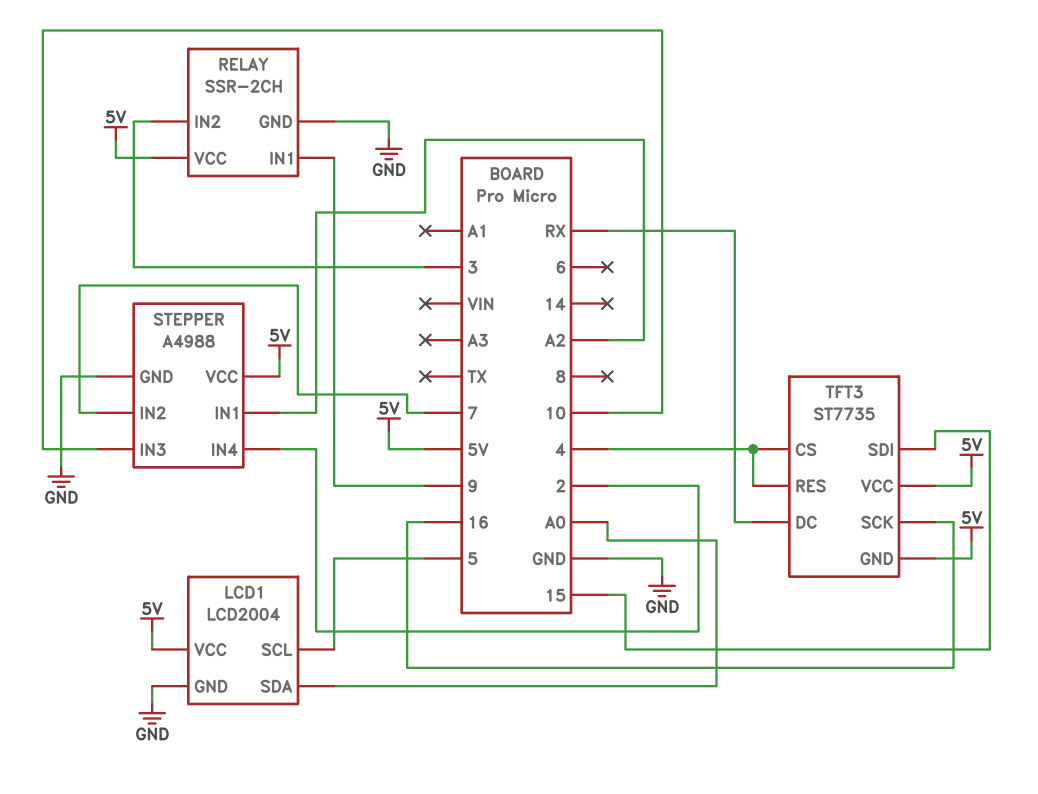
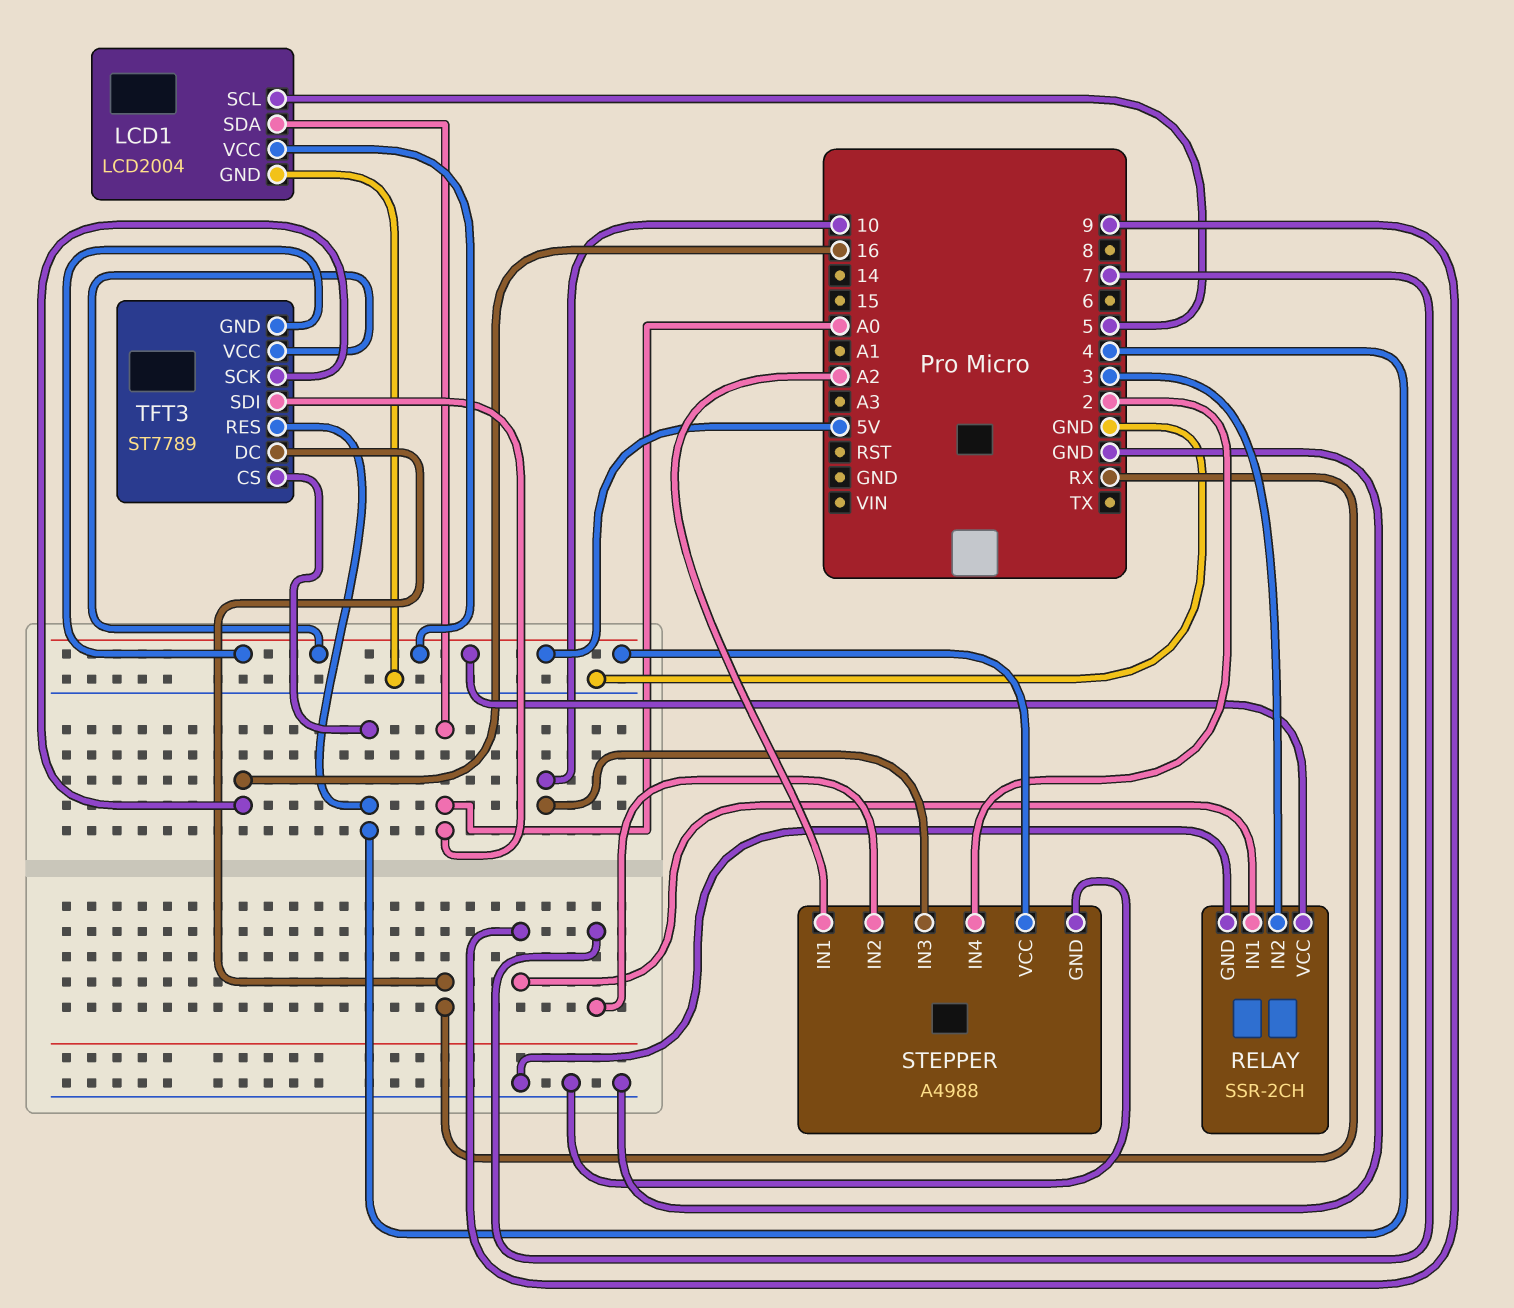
TFT3: ST7735 -> ST7789
TFT3 pin SDI: 15 -> A0

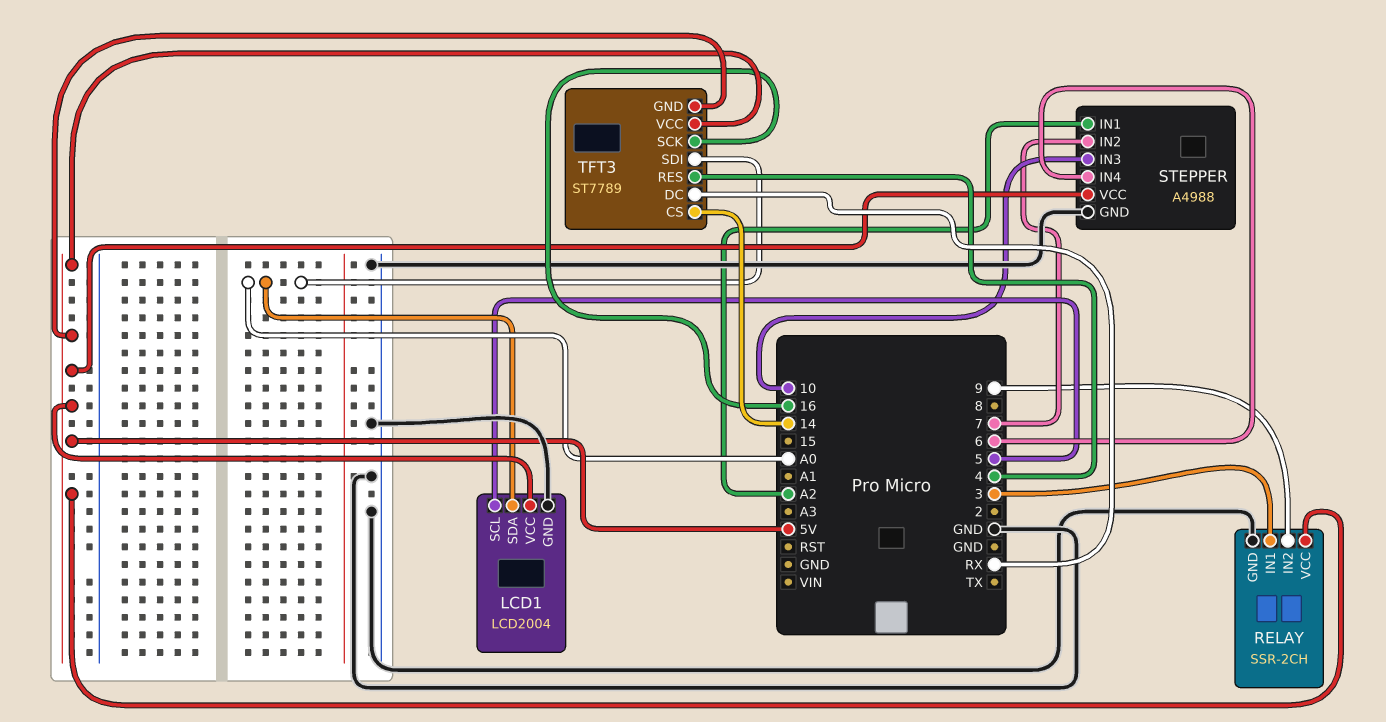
RELAY pin IN1: 9 -> 3
RELAY pin IN2: 3 -> 9
STEPPER pin IN4: 2 -> 6
TFT3 pin CS: 4 -> 14

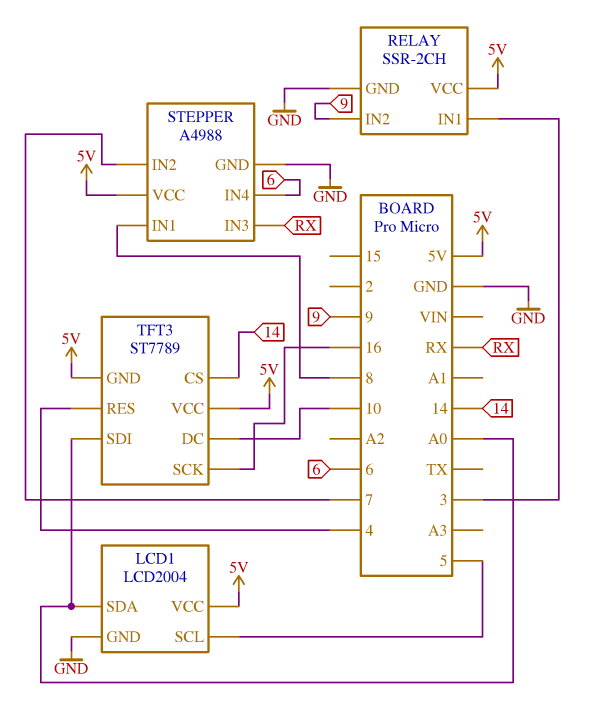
STEPPER pin IN1: A2 -> 8
STEPPER pin IN3: 10 -> RX
TFT3 pin DC: RX -> 10

